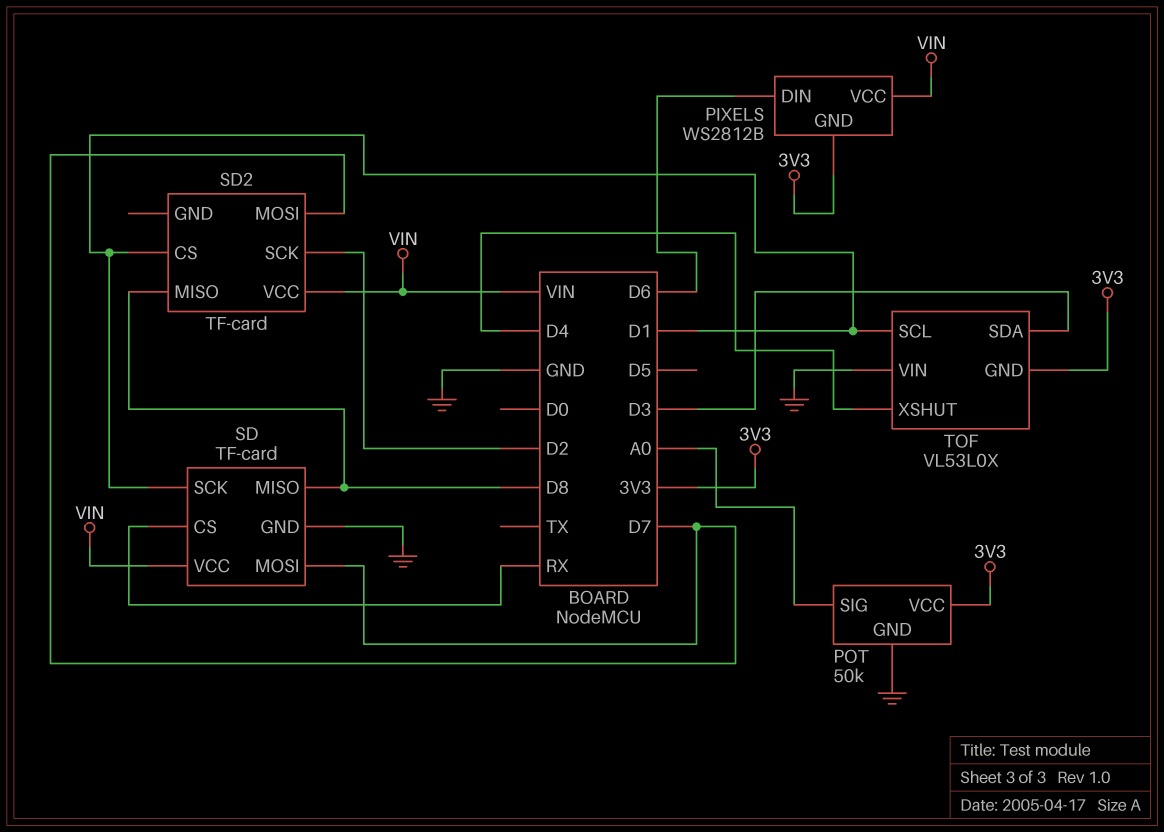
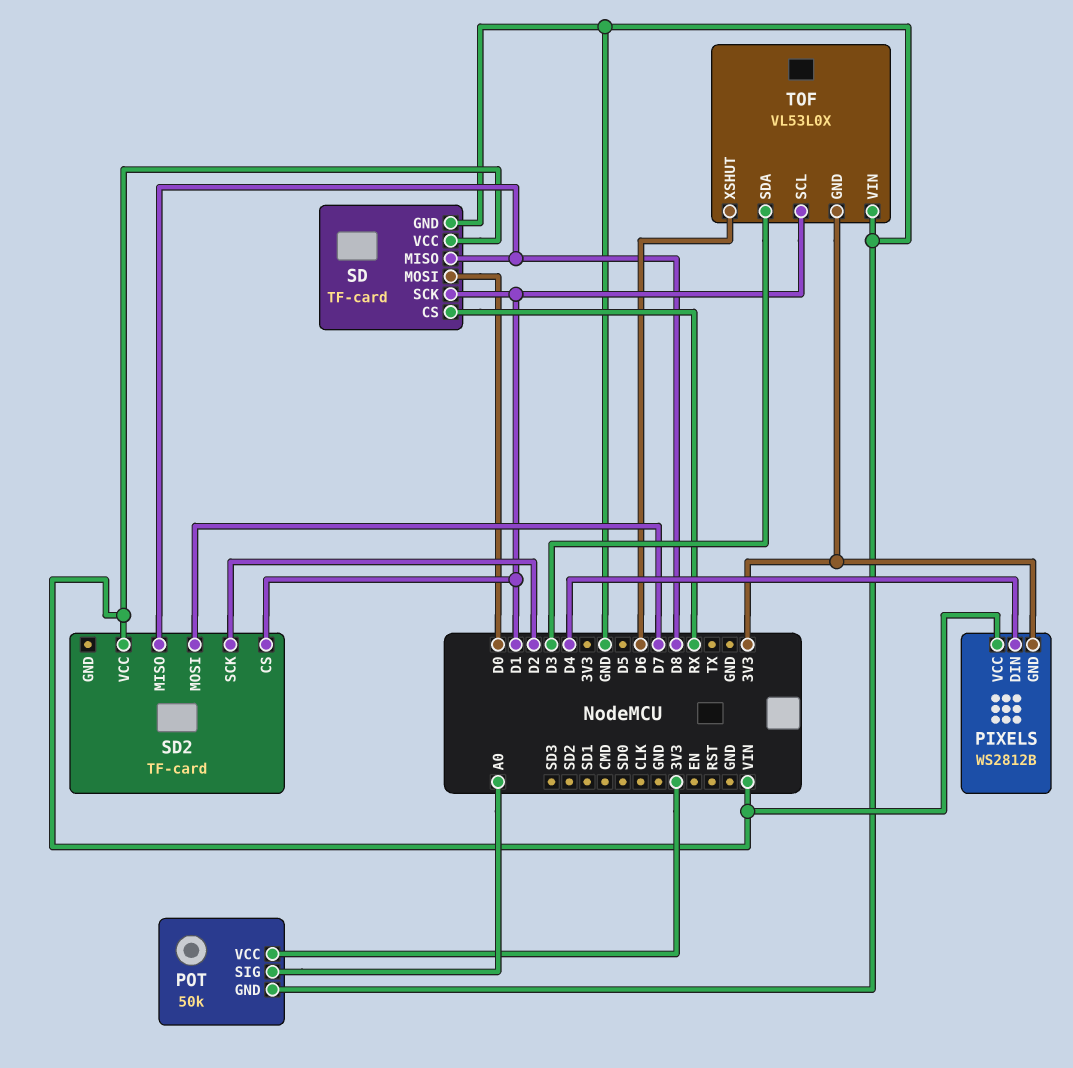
PIXELS pin DIN: D6 -> D4
SD pin MOSI: D7 -> D0
TOF pin XSHUT: D4 -> D6

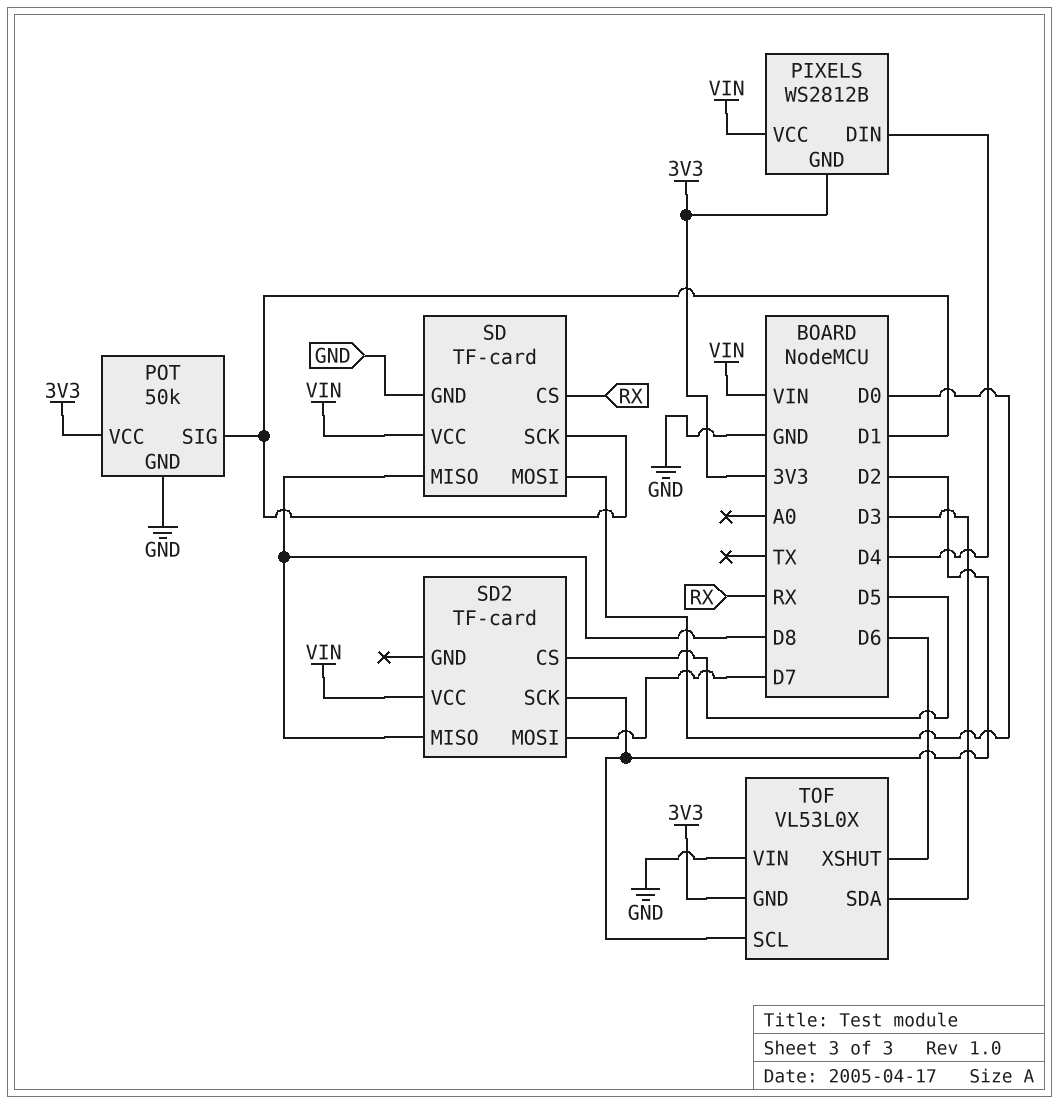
POT pin SIG: A0 -> D1
SD2 pin CS: D1 -> D5
TOF pin SCL: D1 -> D2

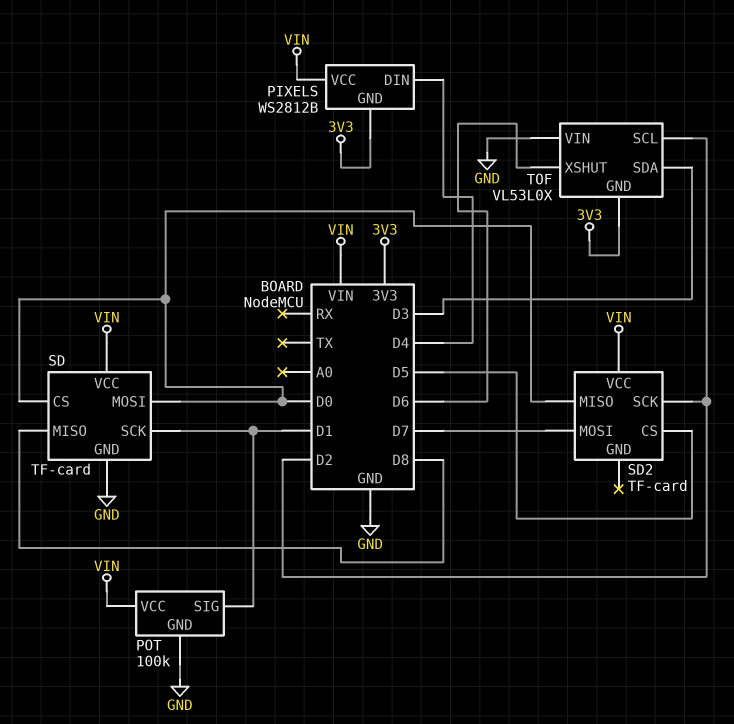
POT: 50k -> 100k
POT pin VCC: 3V3 -> VIN
SD pin CS: RX -> D0
SD2 pin MISO: D8 -> D0

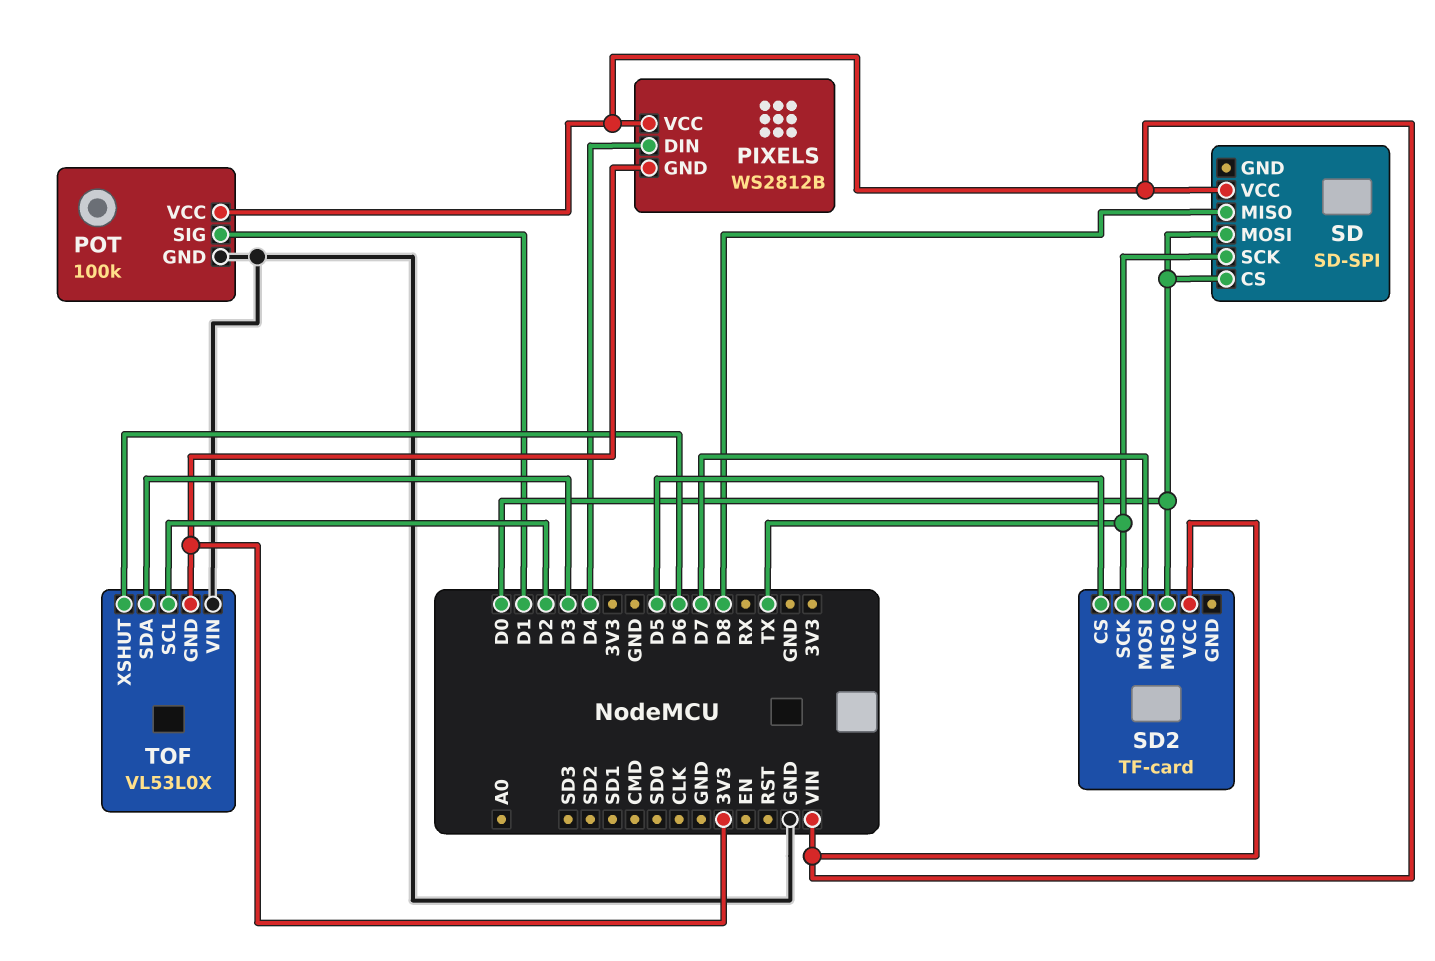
SD: TF-card -> SD-SPI
SD pin GND: GND -> none
SD pin SCK: D1 -> TX
SD2 pin SCK: D2 -> TX

